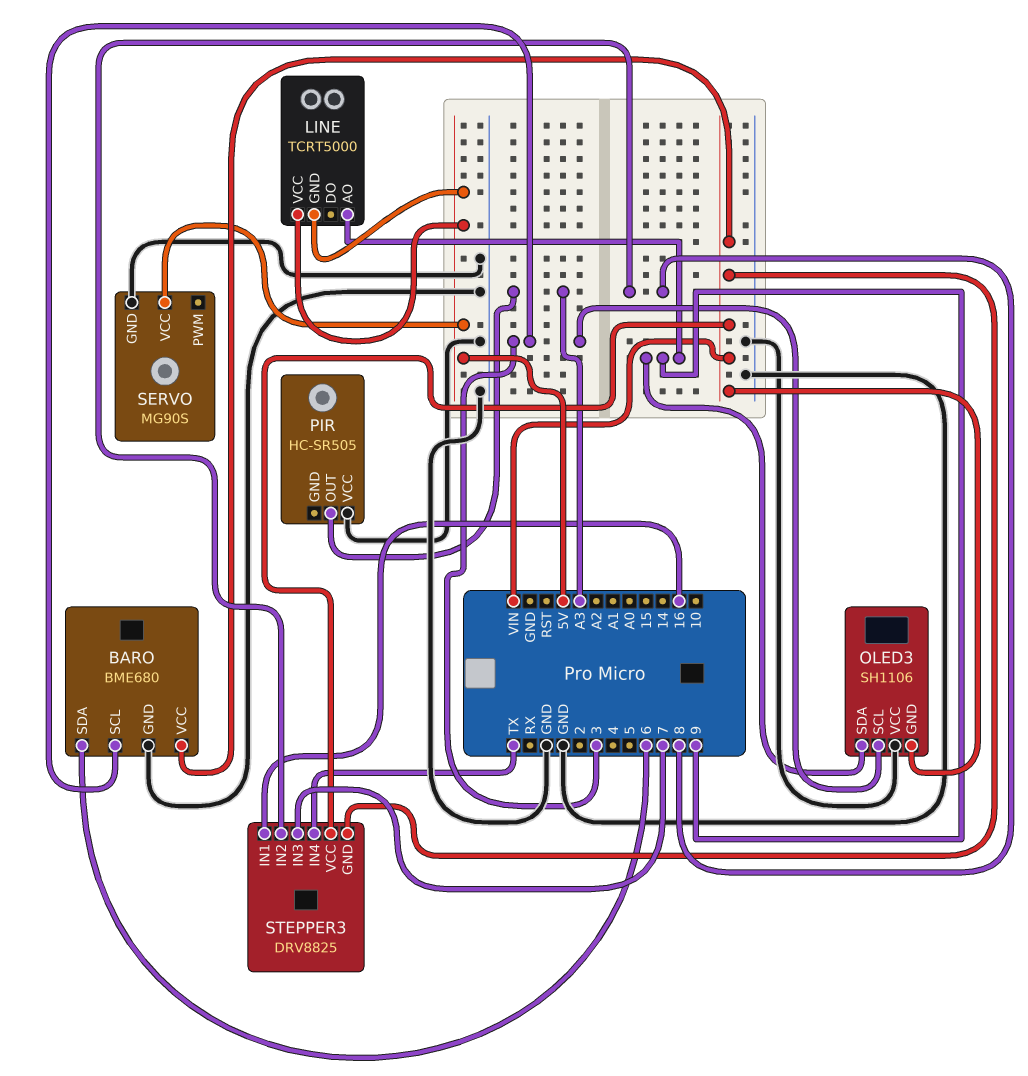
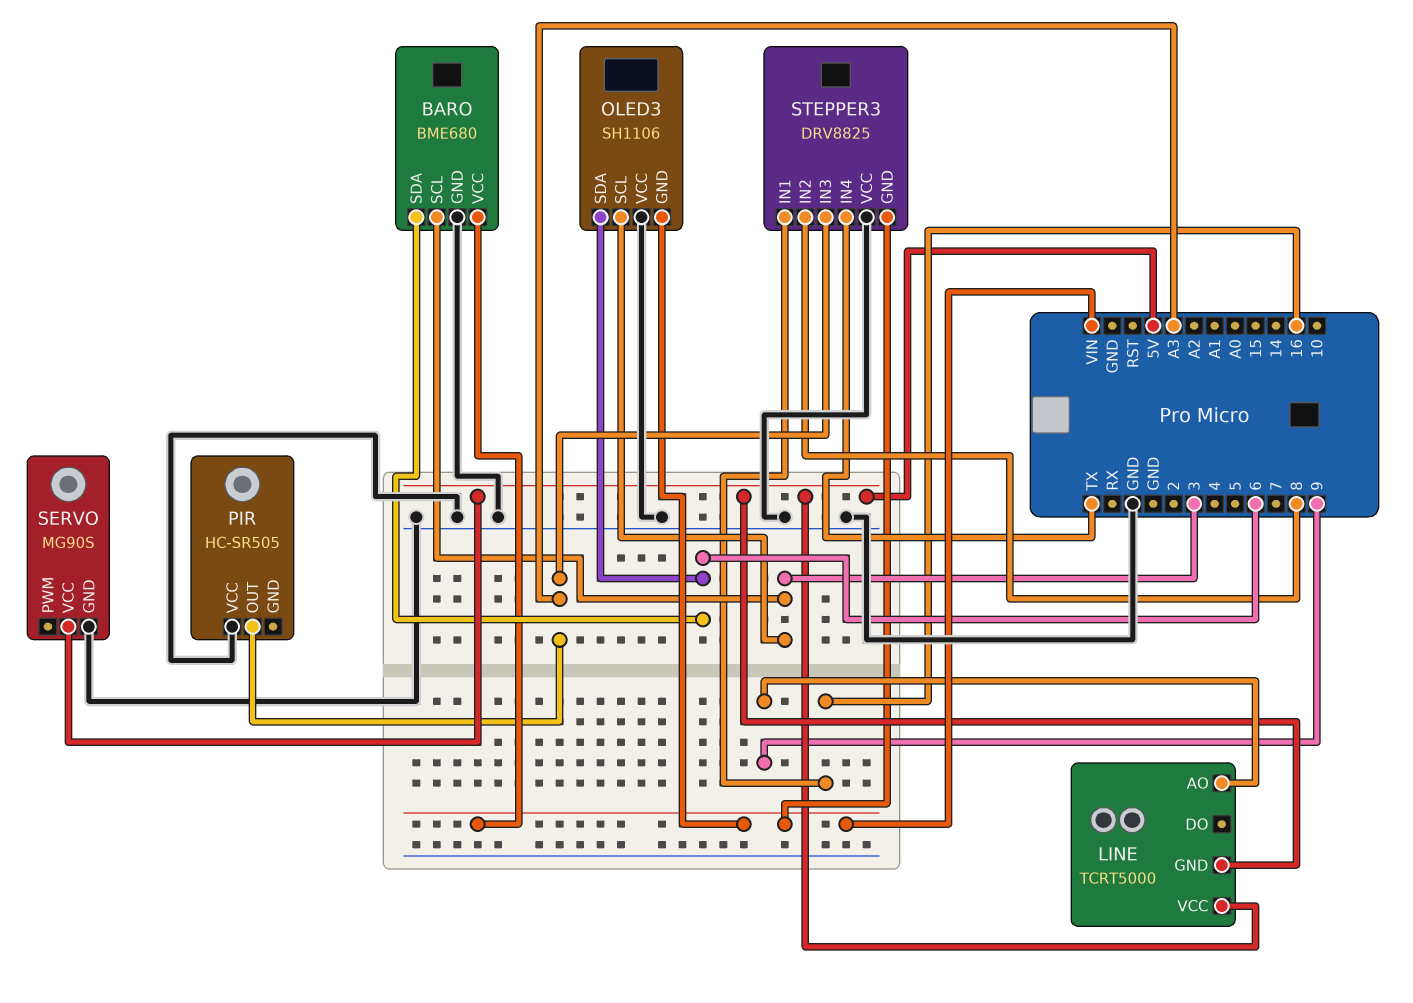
OLED3 pin SDA: 9 -> 6
STEPPER3 pin IN3: 7 -> A3
STEPPER3 pin VCC: VIN -> GND

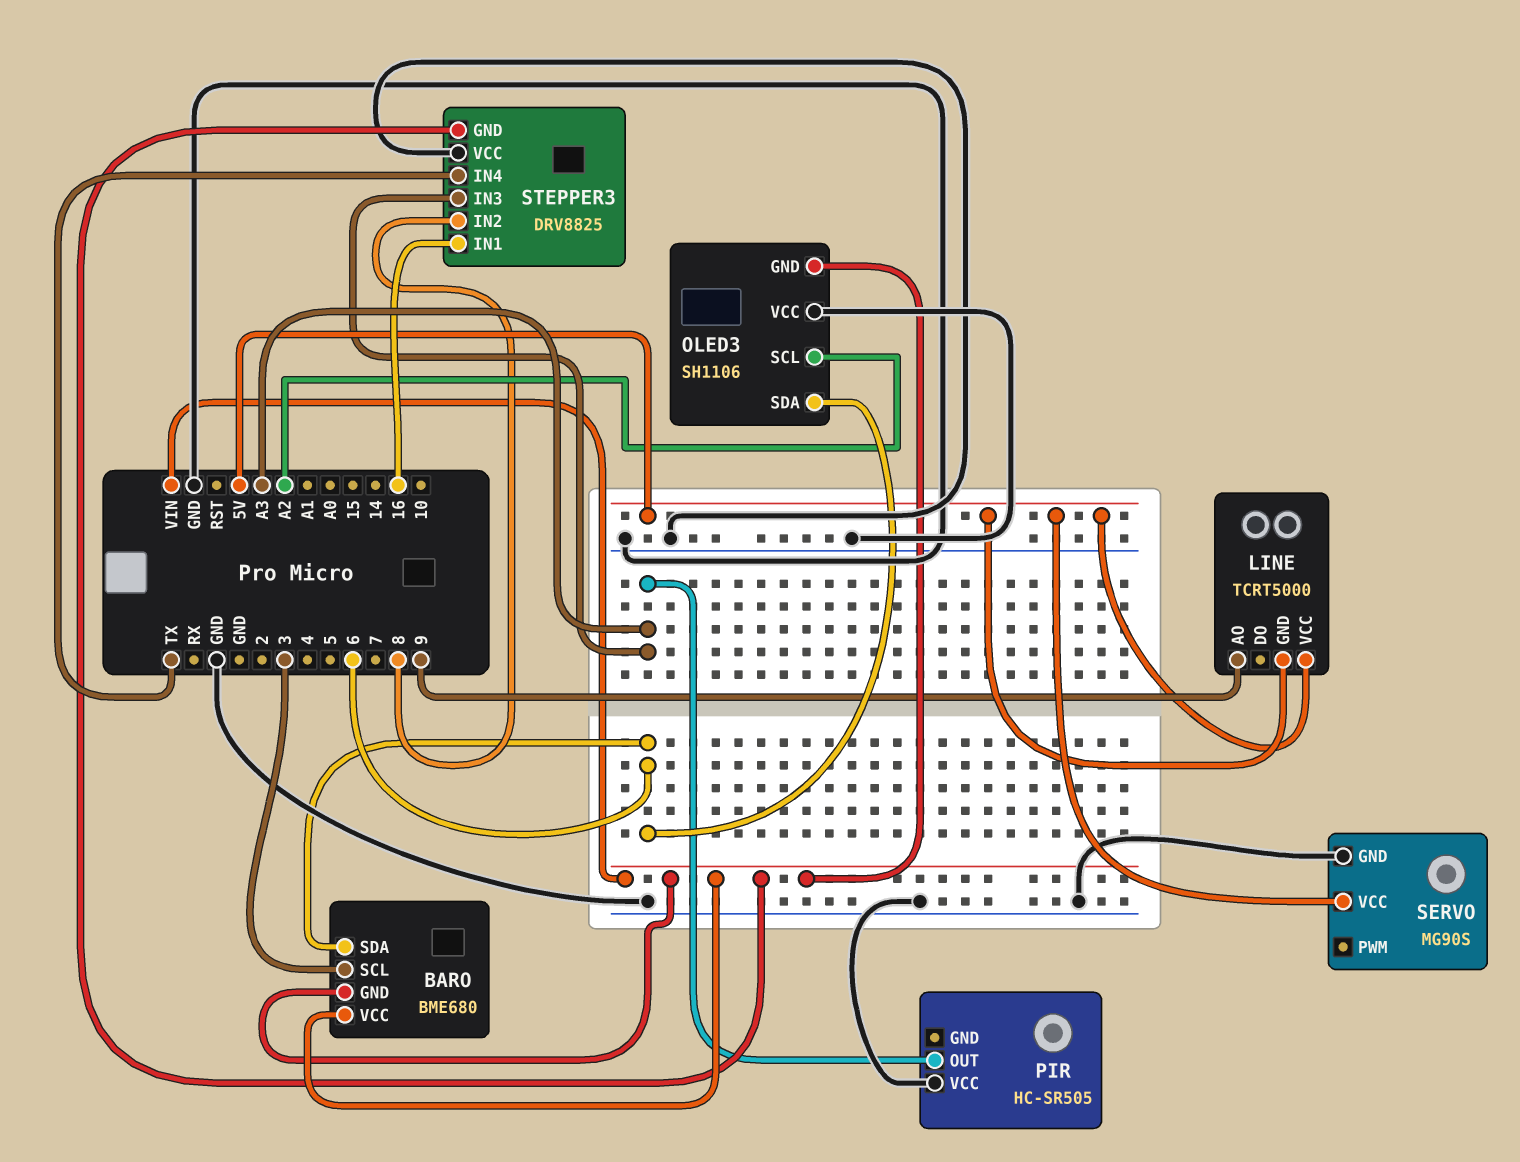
BARO pin GND: GND -> VIN
OLED3 pin SCL: 3 -> A2

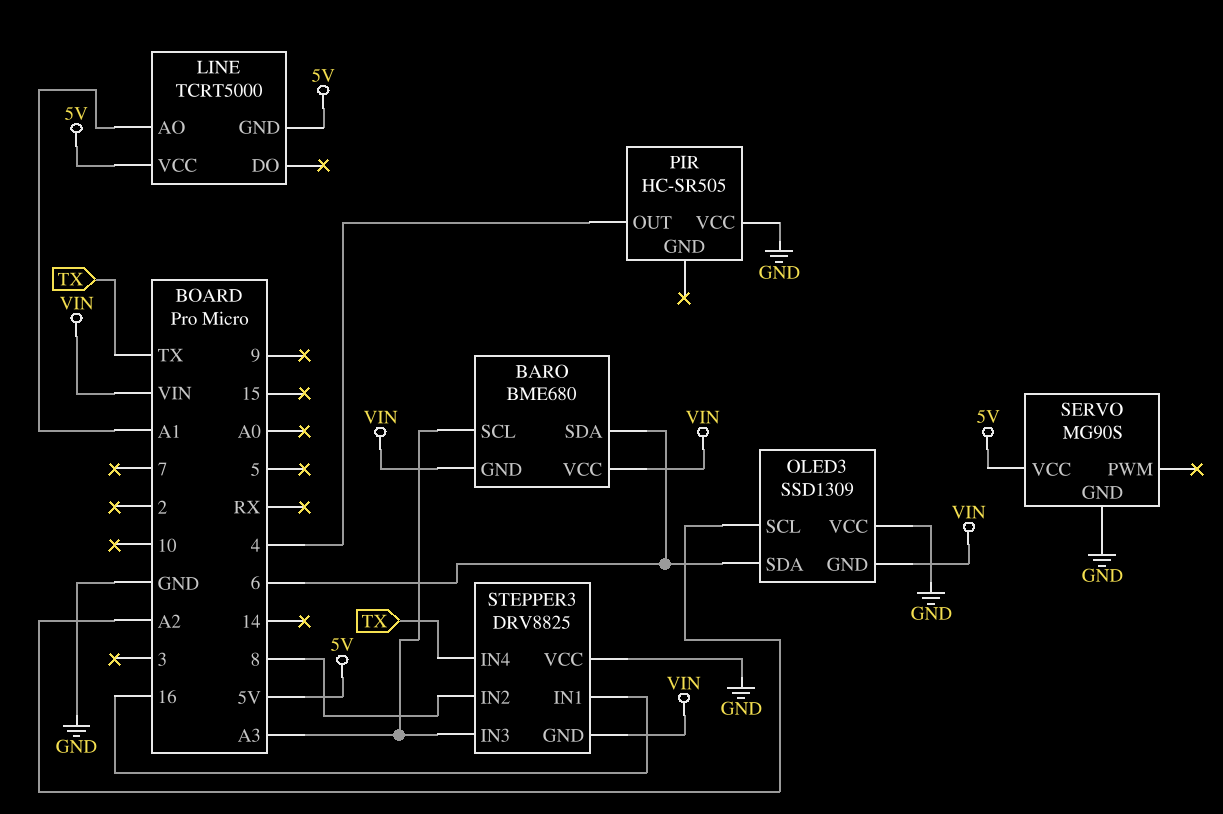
BARO pin SCL: 3 -> A3
LINE pin AO: 9 -> A1
OLED3: SH1106 -> SSD1309
PIR pin OUT: A3 -> 4

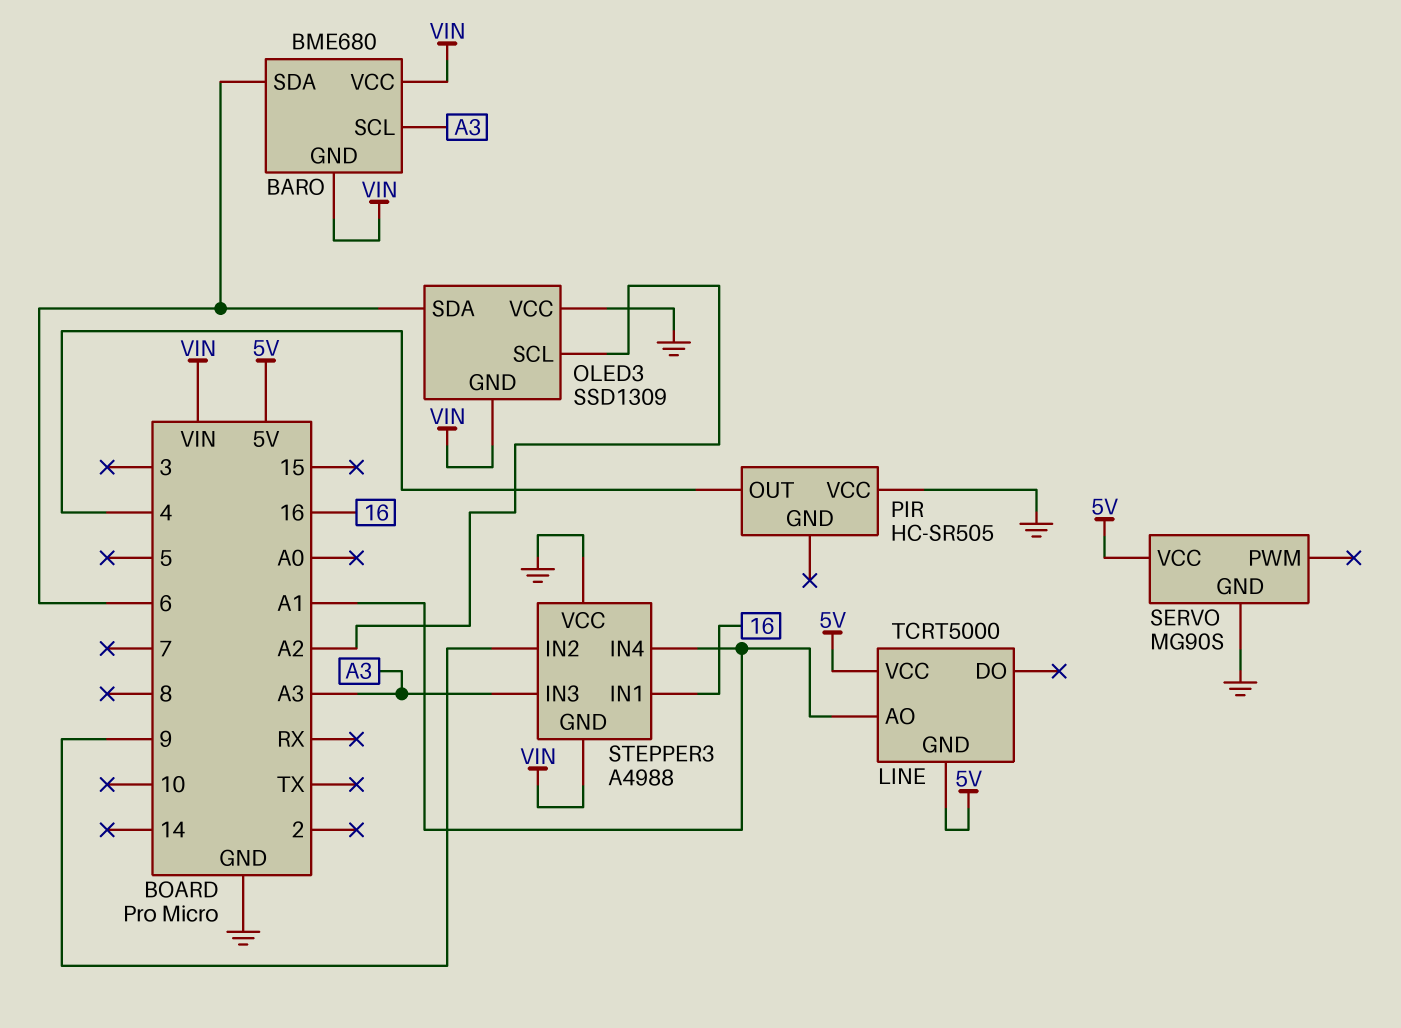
STEPPER3: DRV8825 -> A4988
STEPPER3 pin IN2: 8 -> 9
STEPPER3 pin IN4: TX -> A1

